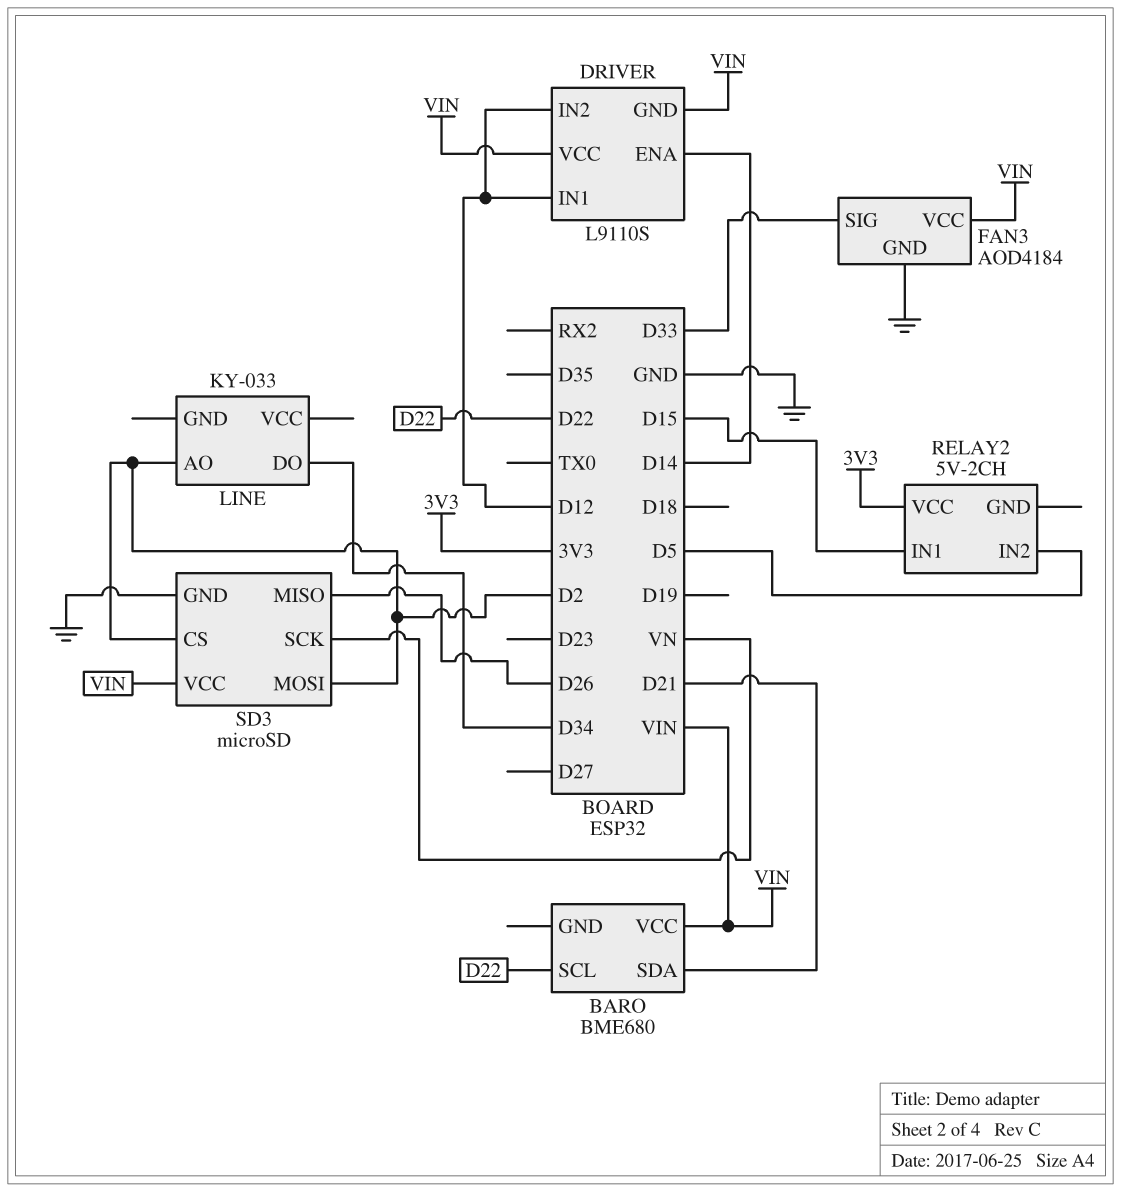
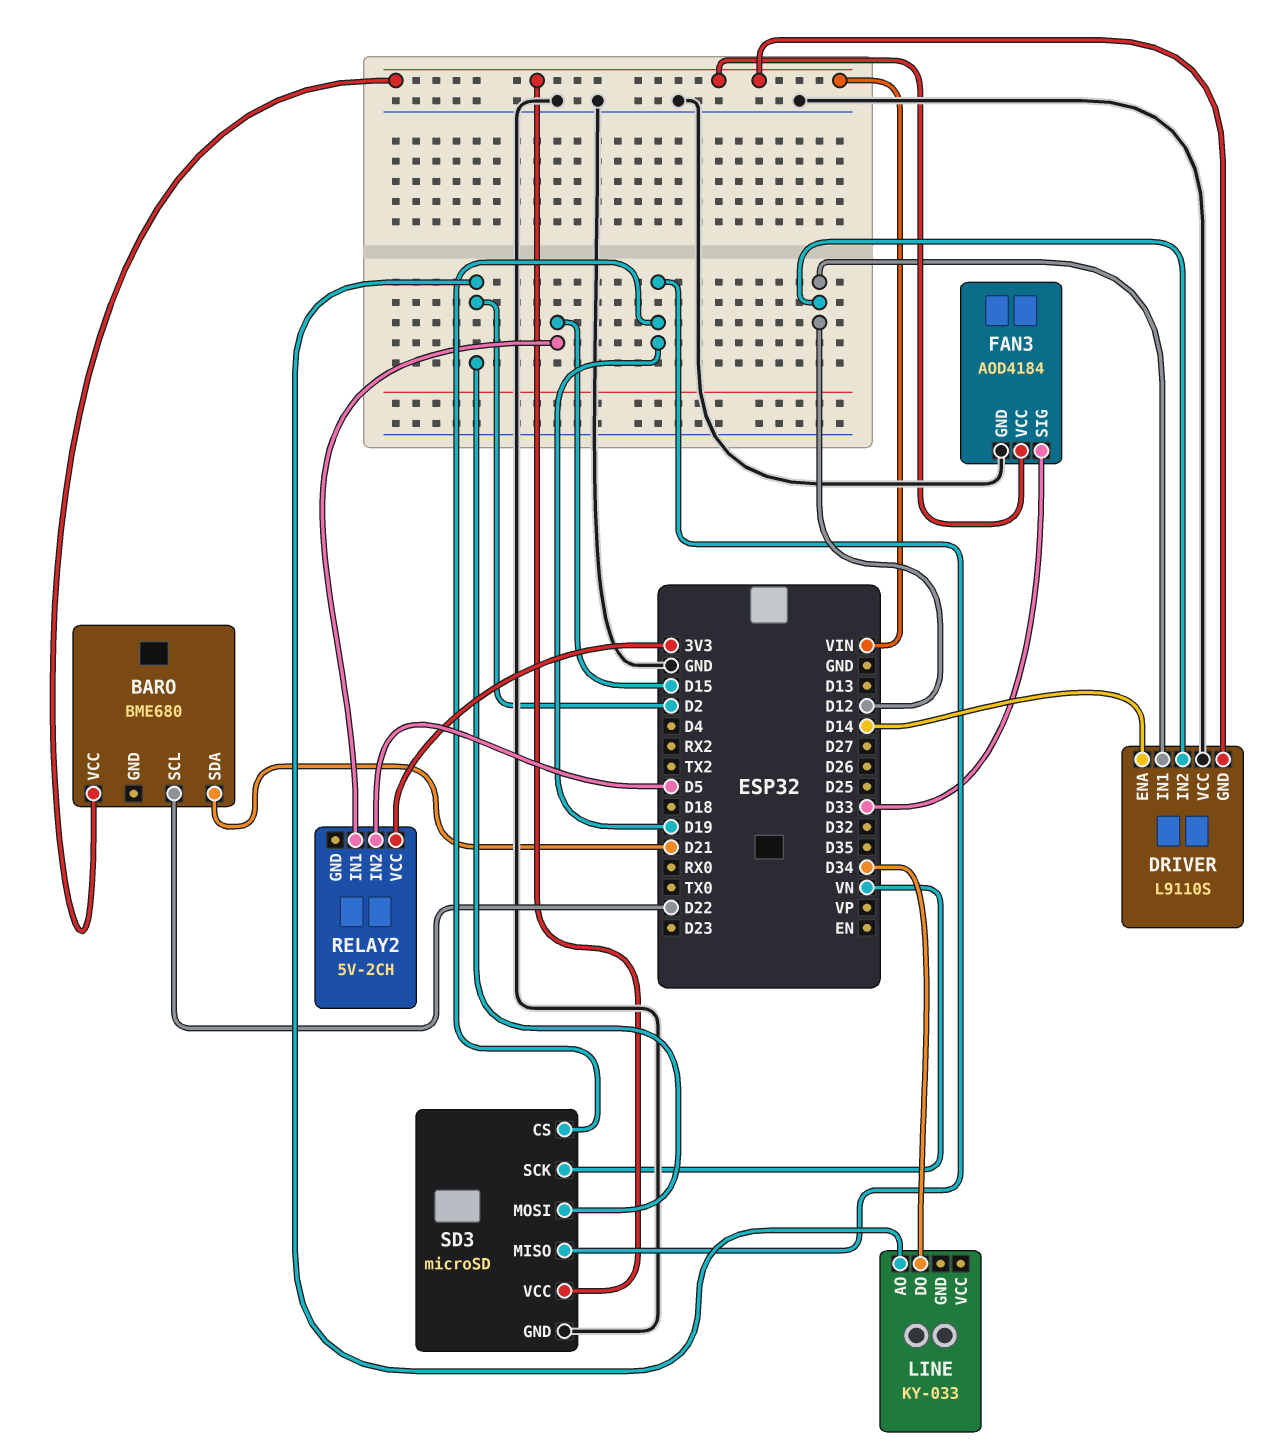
DRIVER pin VCC: VIN -> GND
SD3 pin CS: D2 -> D19
SD3 pin MISO: D26 -> D19

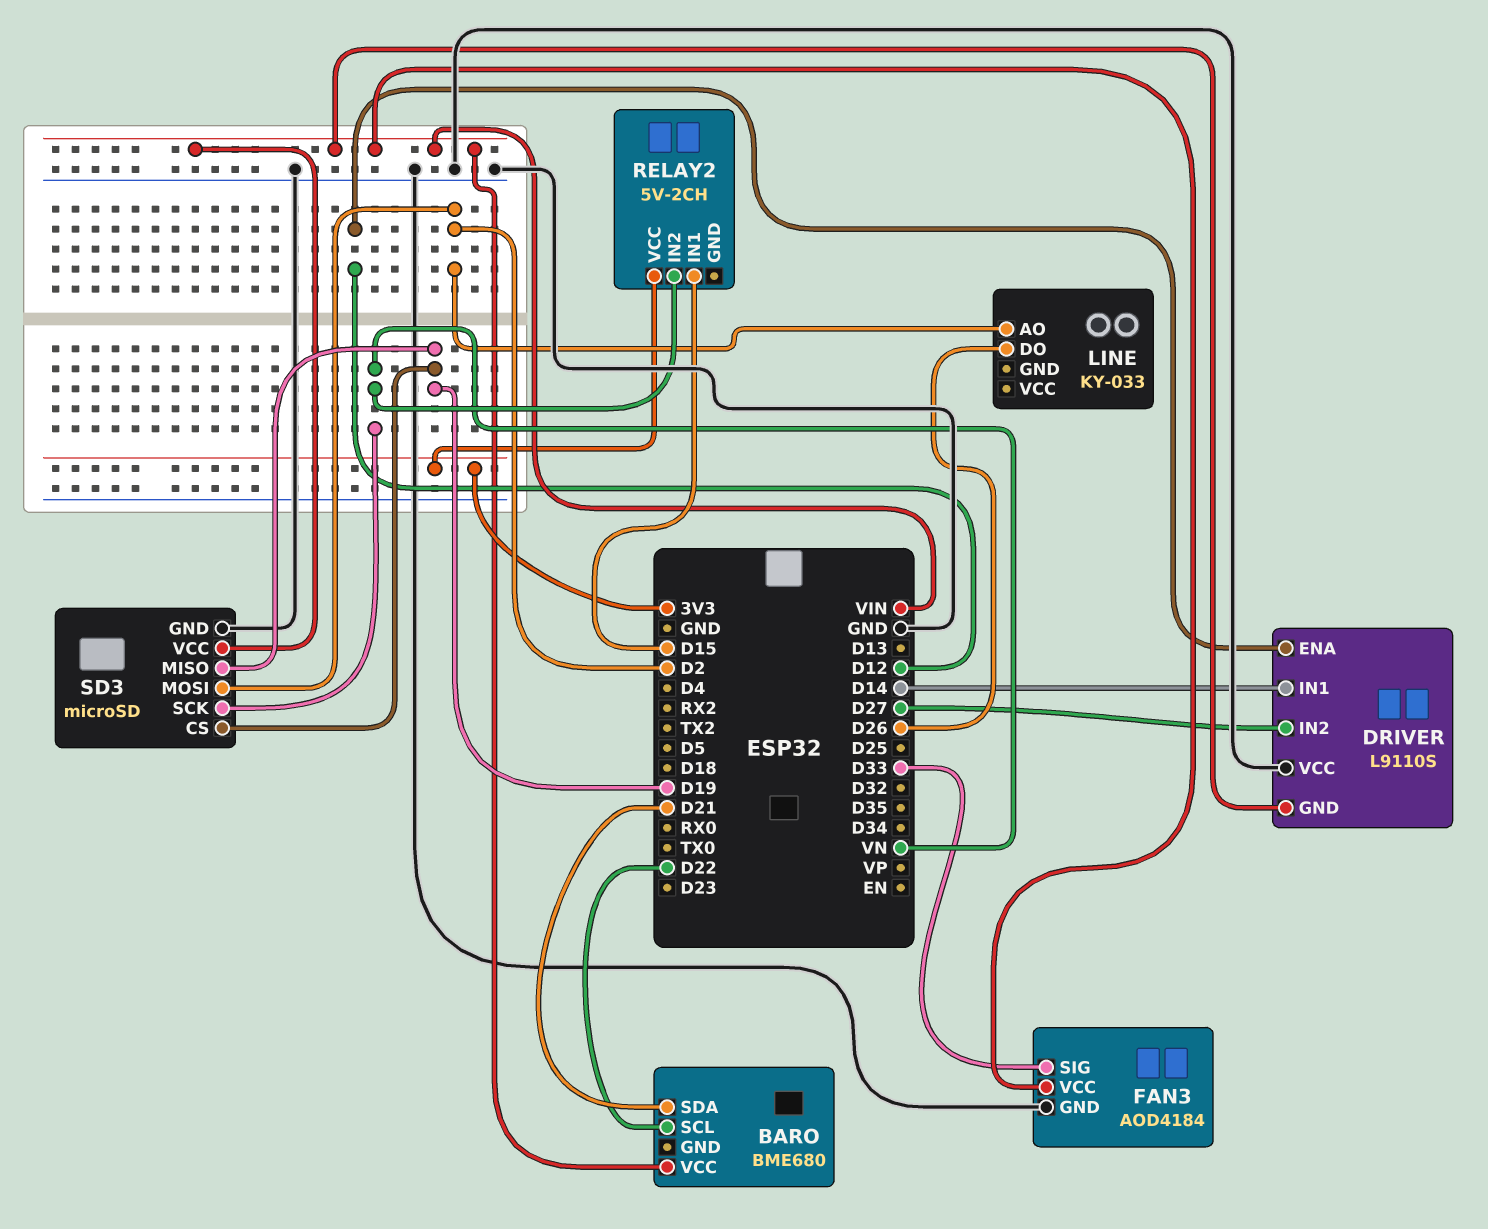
DRIVER pin ENA: D14 -> D12
DRIVER pin IN1: D12 -> D14
DRIVER pin IN2: D12 -> D27
LINE pin DO: D34 -> D26
RELAY2 pin IN2: D5 -> VN

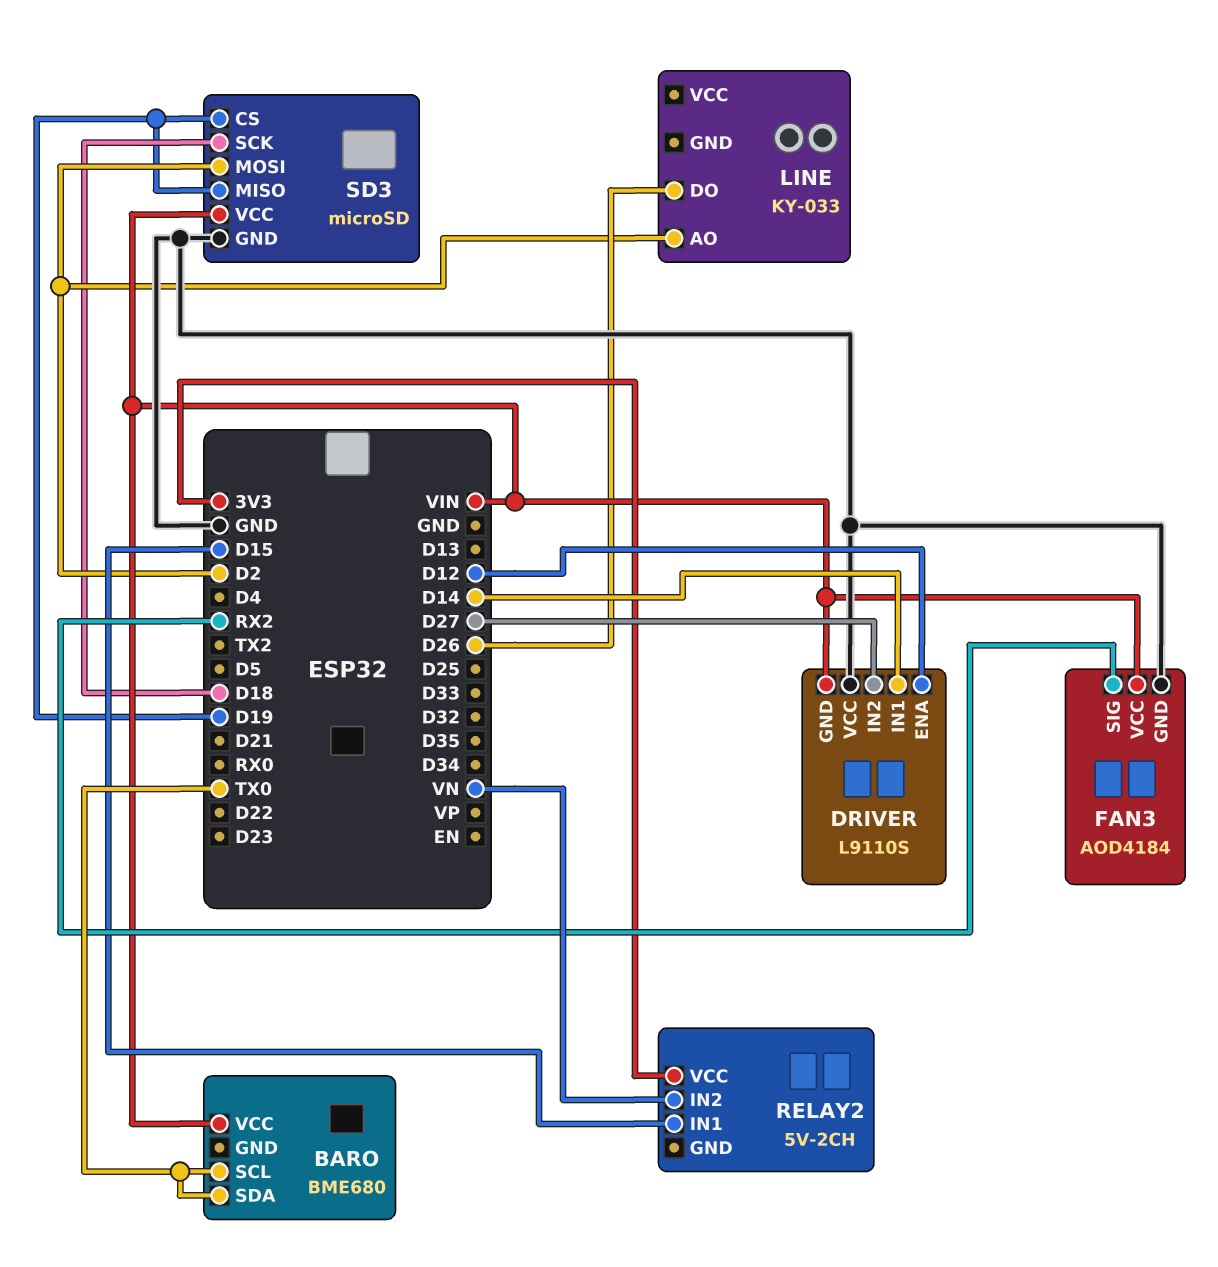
BARO pin SCL: D22 -> TX0
BARO pin SDA: D21 -> TX0
FAN3 pin SIG: D33 -> RX2
SD3 pin SCK: VN -> D18

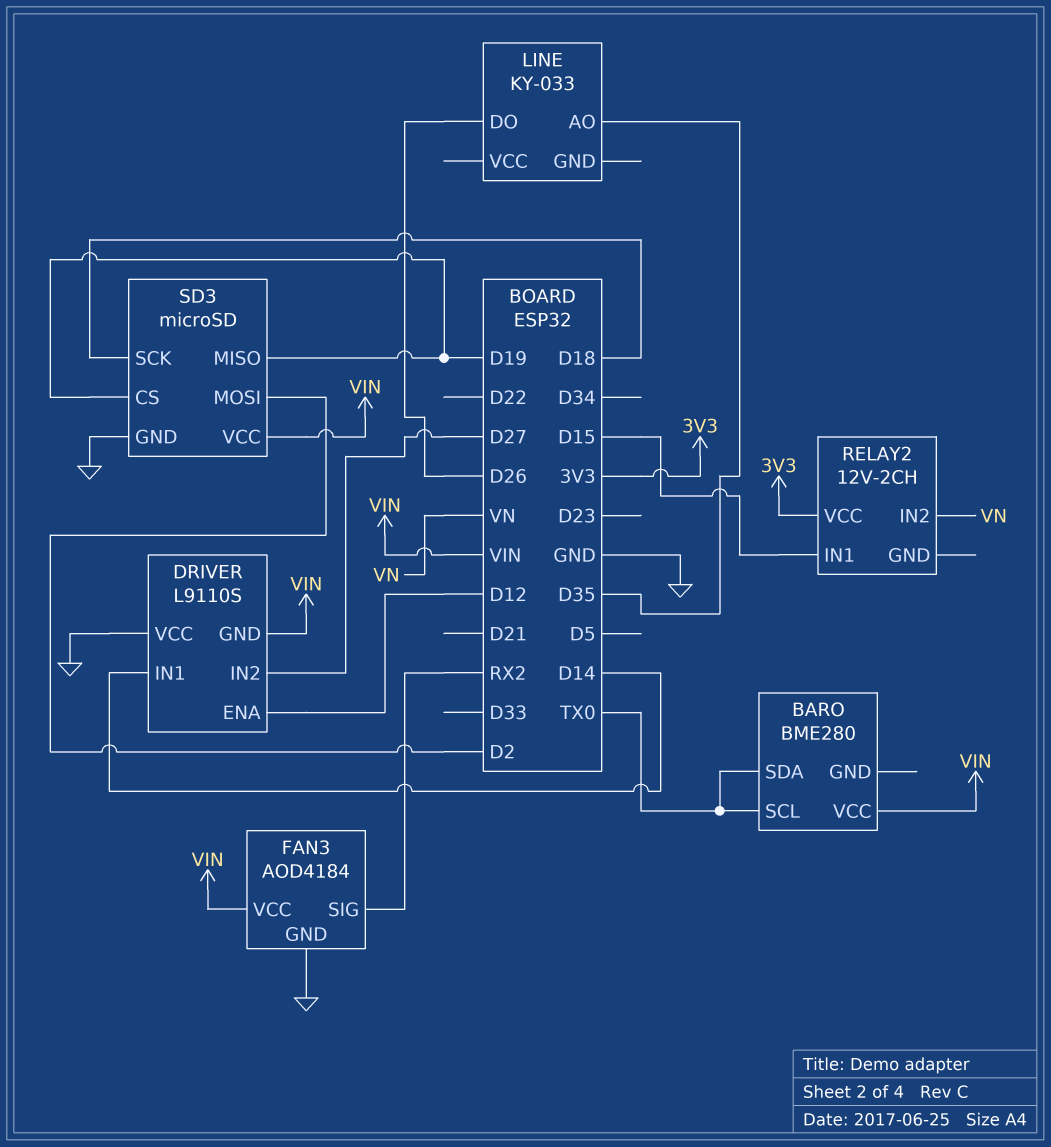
BARO: BME680 -> BME280
LINE pin AO: D2 -> D35
RELAY2: 5V-2CH -> 12V-2CH

